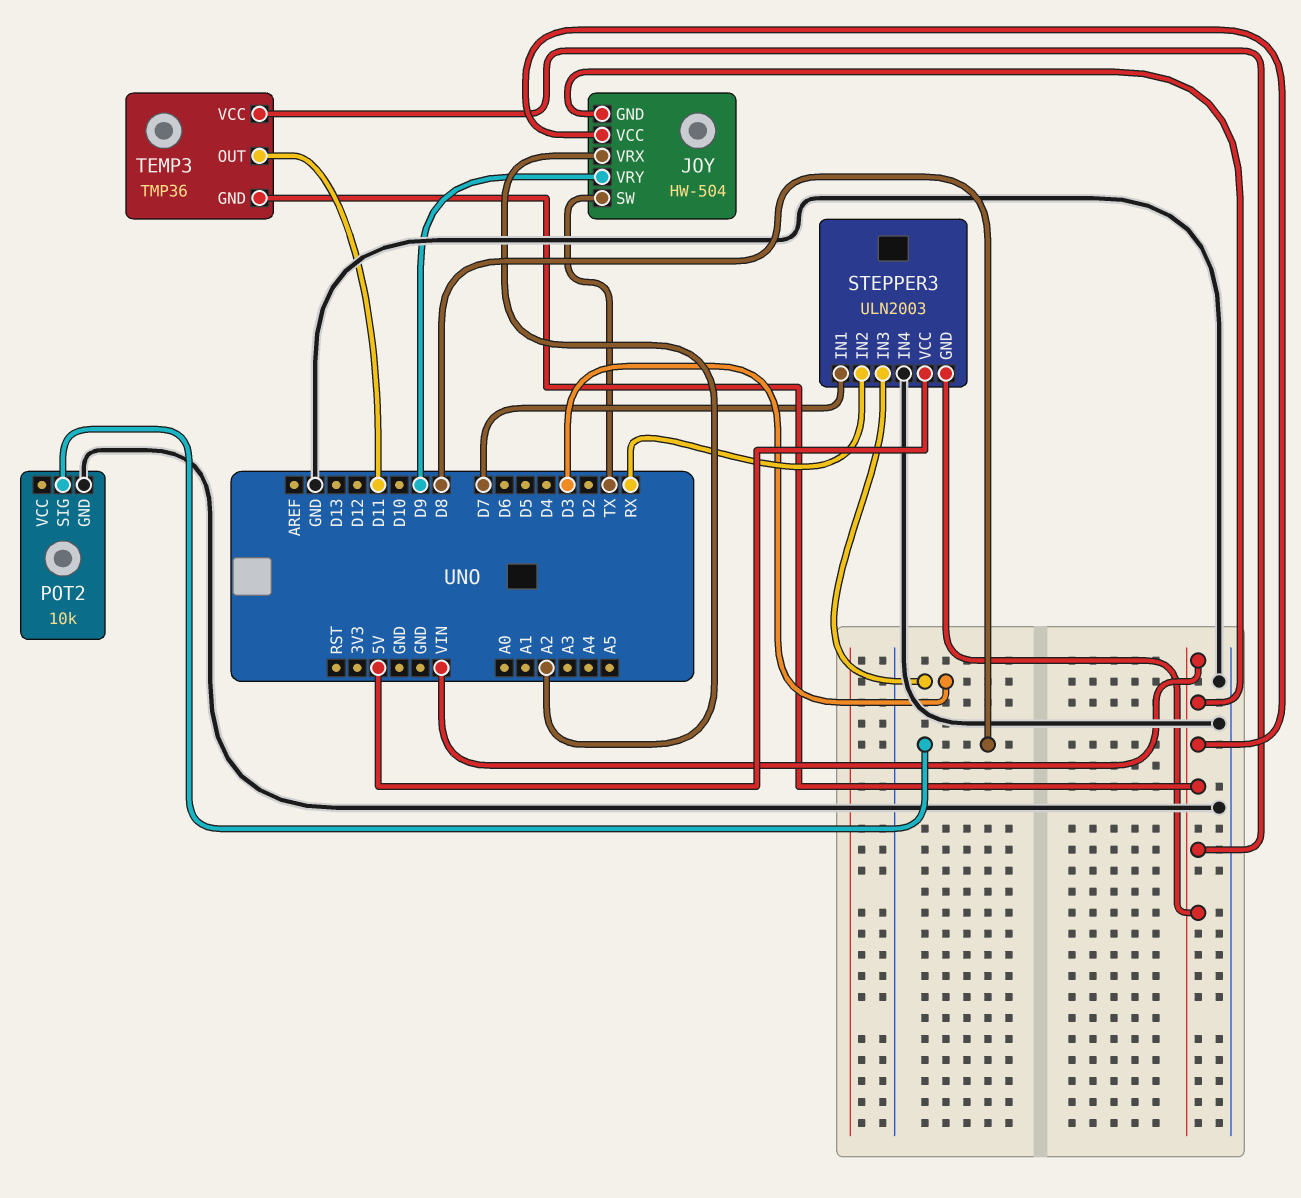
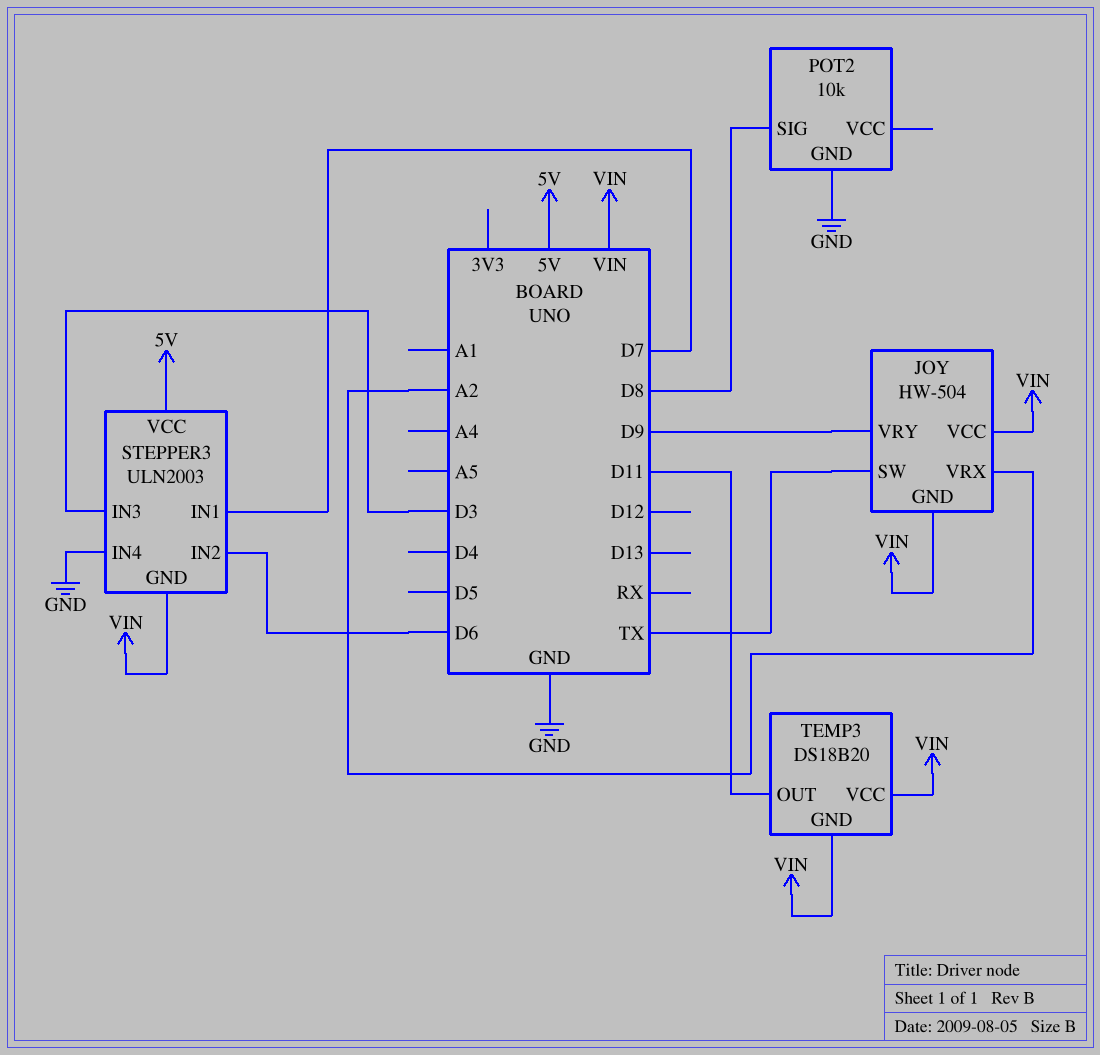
STEPPER3 pin IN2: RX -> D6
TEMP3: TMP36 -> DS18B20

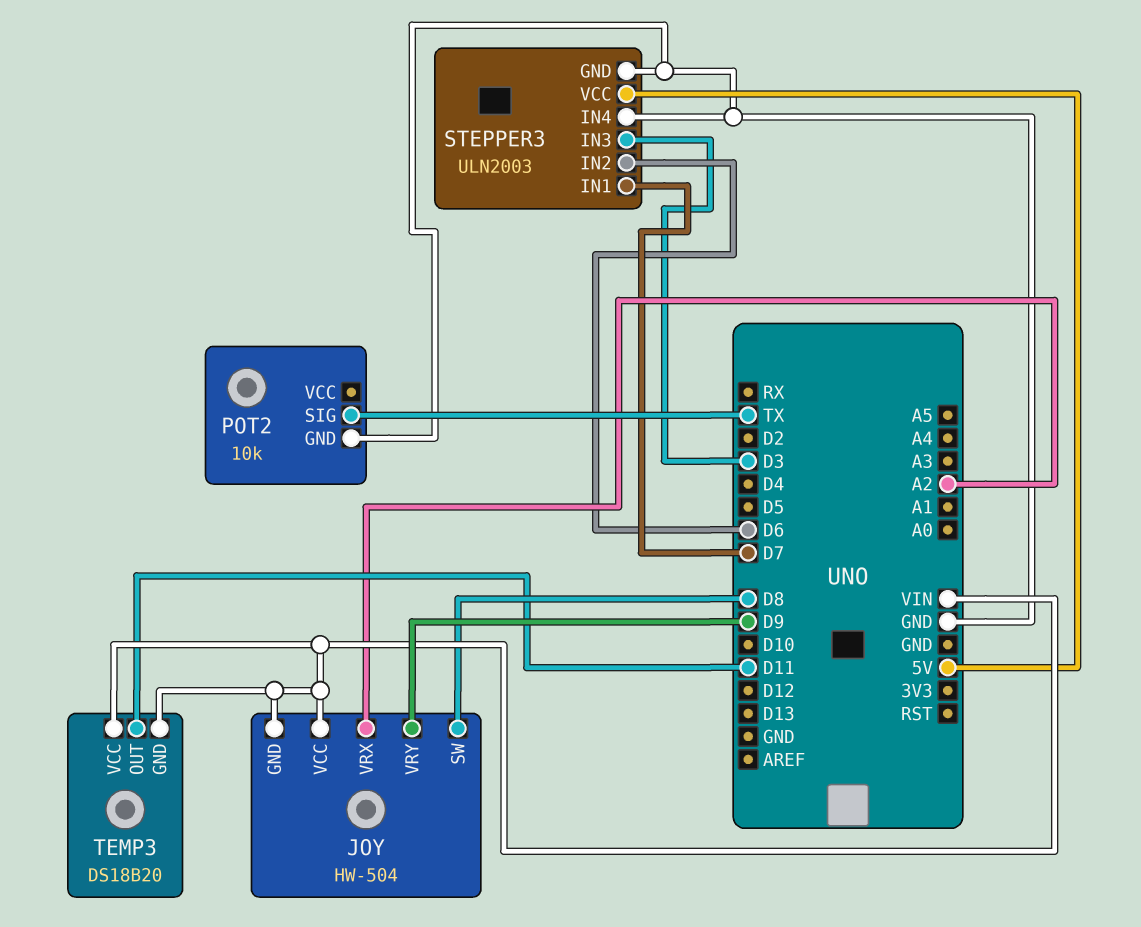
JOY pin SW: TX -> D8
POT2 pin SIG: D8 -> TX
STEPPER3 pin GND: VIN -> GND

